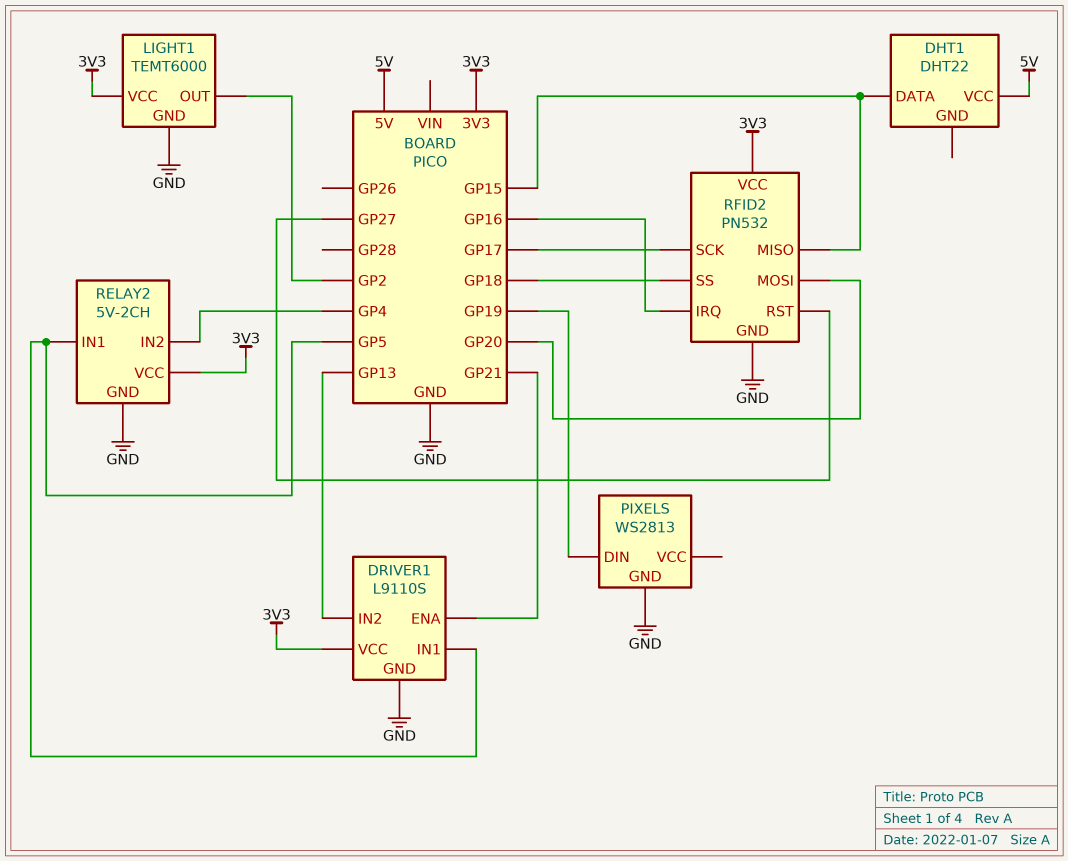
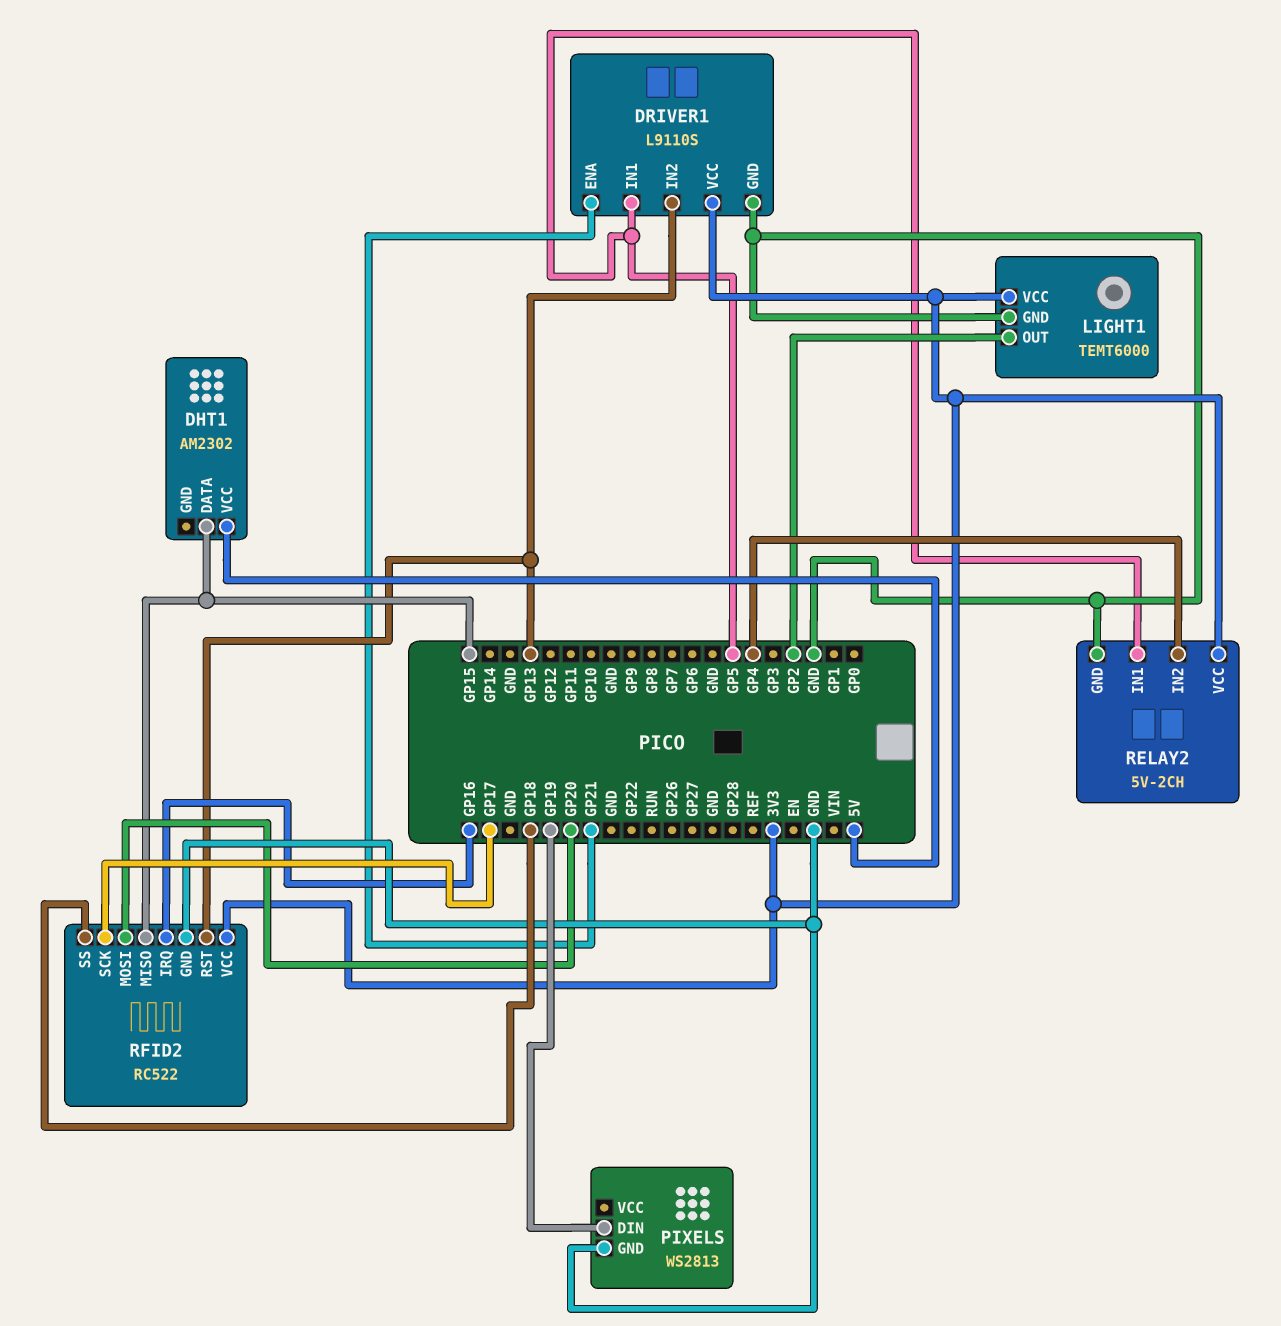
DHT1: DHT22 -> AM2302
RFID2: PN532 -> RC522
RFID2 pin RST: GP27 -> GP13

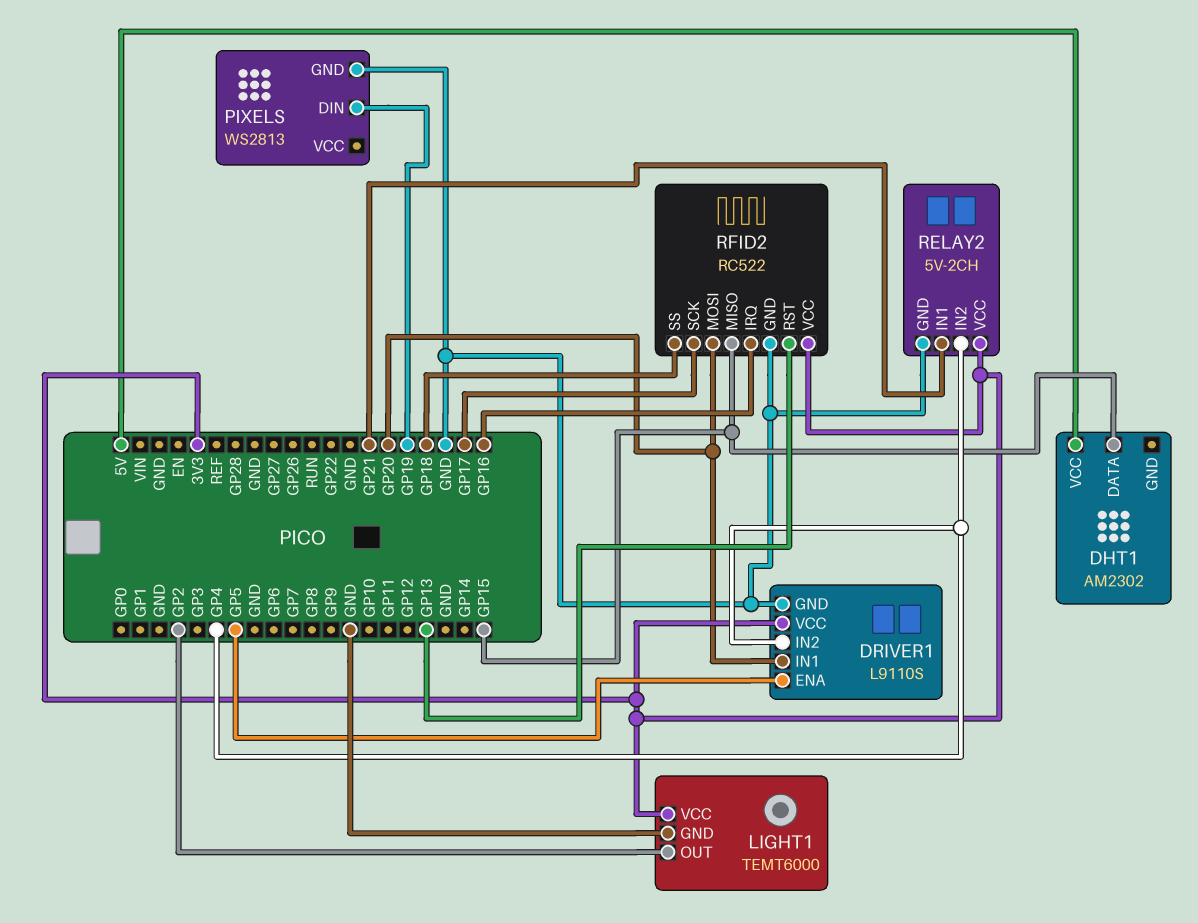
DRIVER1 pin ENA: GP21 -> GP5
DRIVER1 pin IN1: GP5 -> GP20
DRIVER1 pin IN2: GP13 -> GP4
RELAY2 pin IN1: GP5 -> GP21

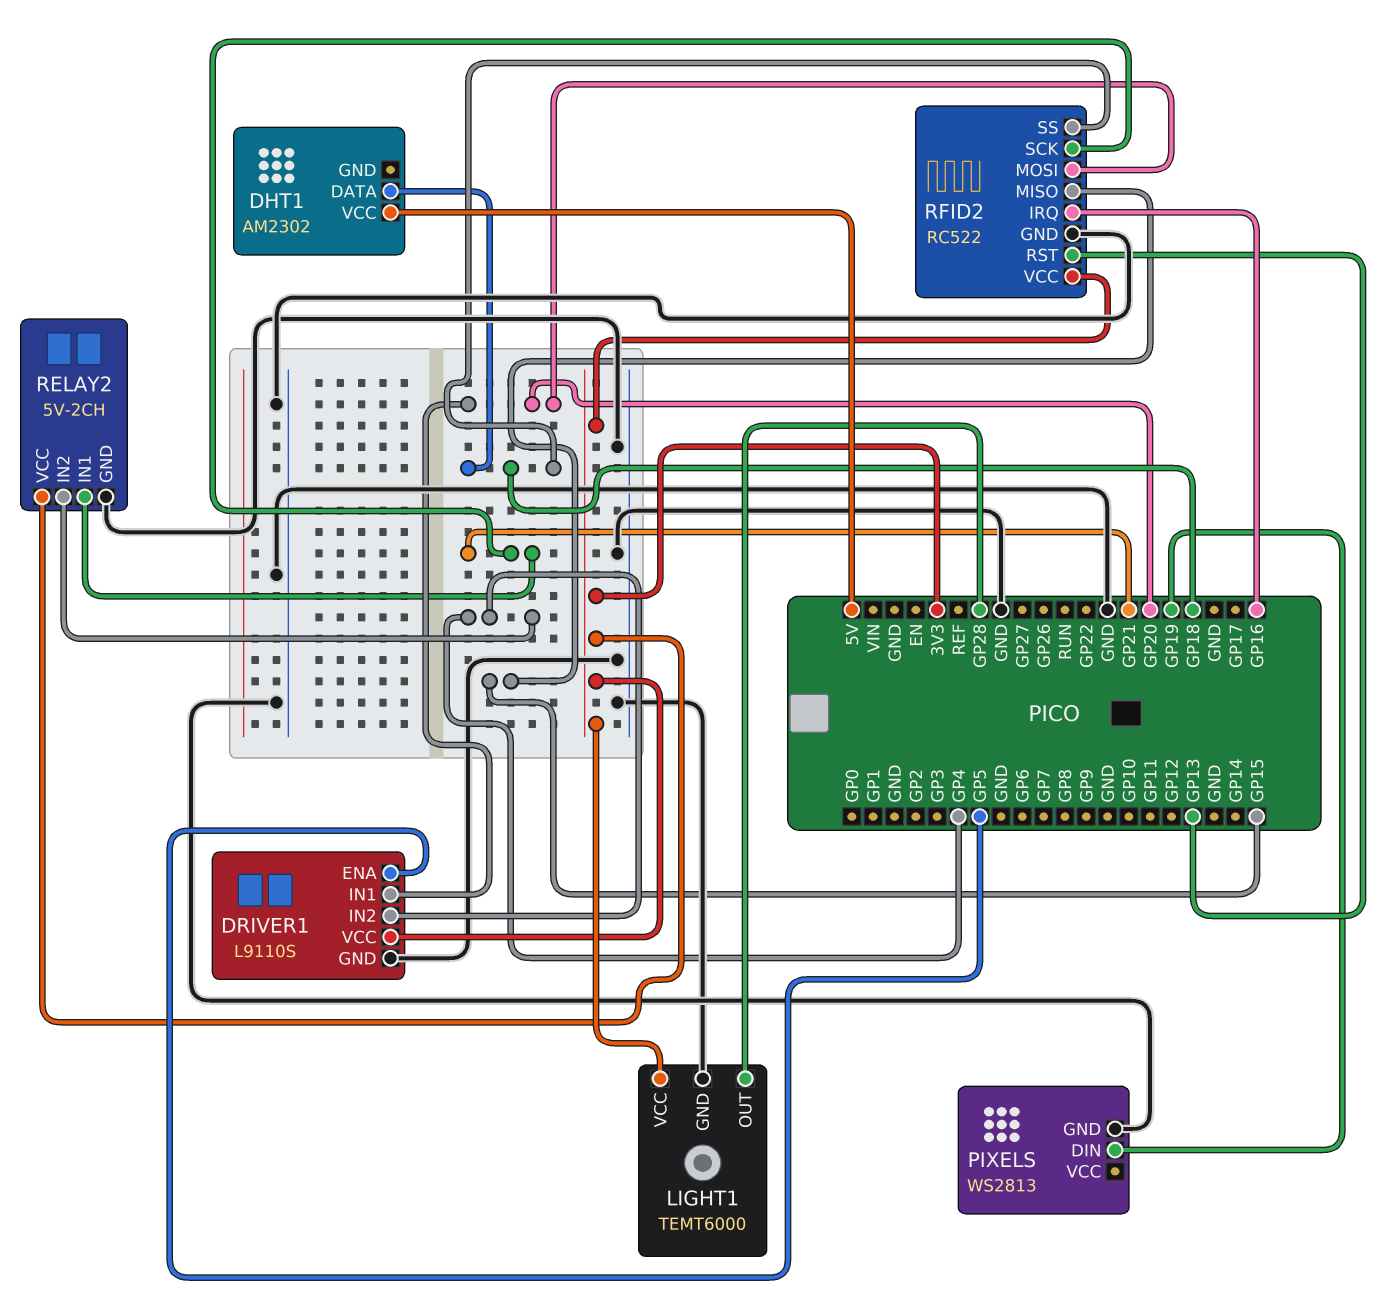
DHT1 pin DATA: GP15 -> GP18
LIGHT1 pin OUT: GP2 -> GP28
RFID2 pin SCK: GP17 -> GP21

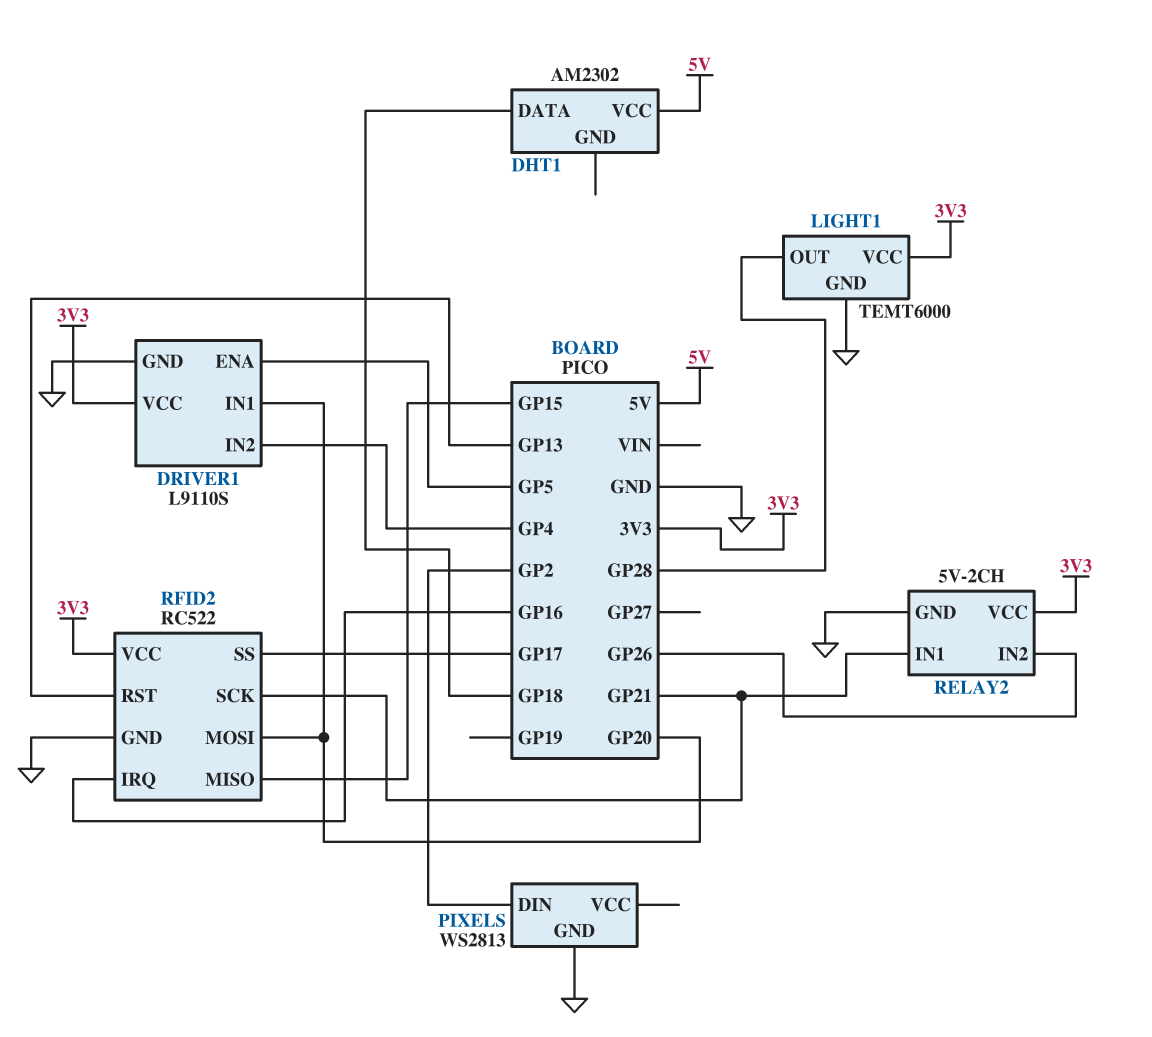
PIXELS pin DIN: GP19 -> GP2
RELAY2 pin IN2: GP4 -> GP26
RFID2 pin SS: GP18 -> GP17

